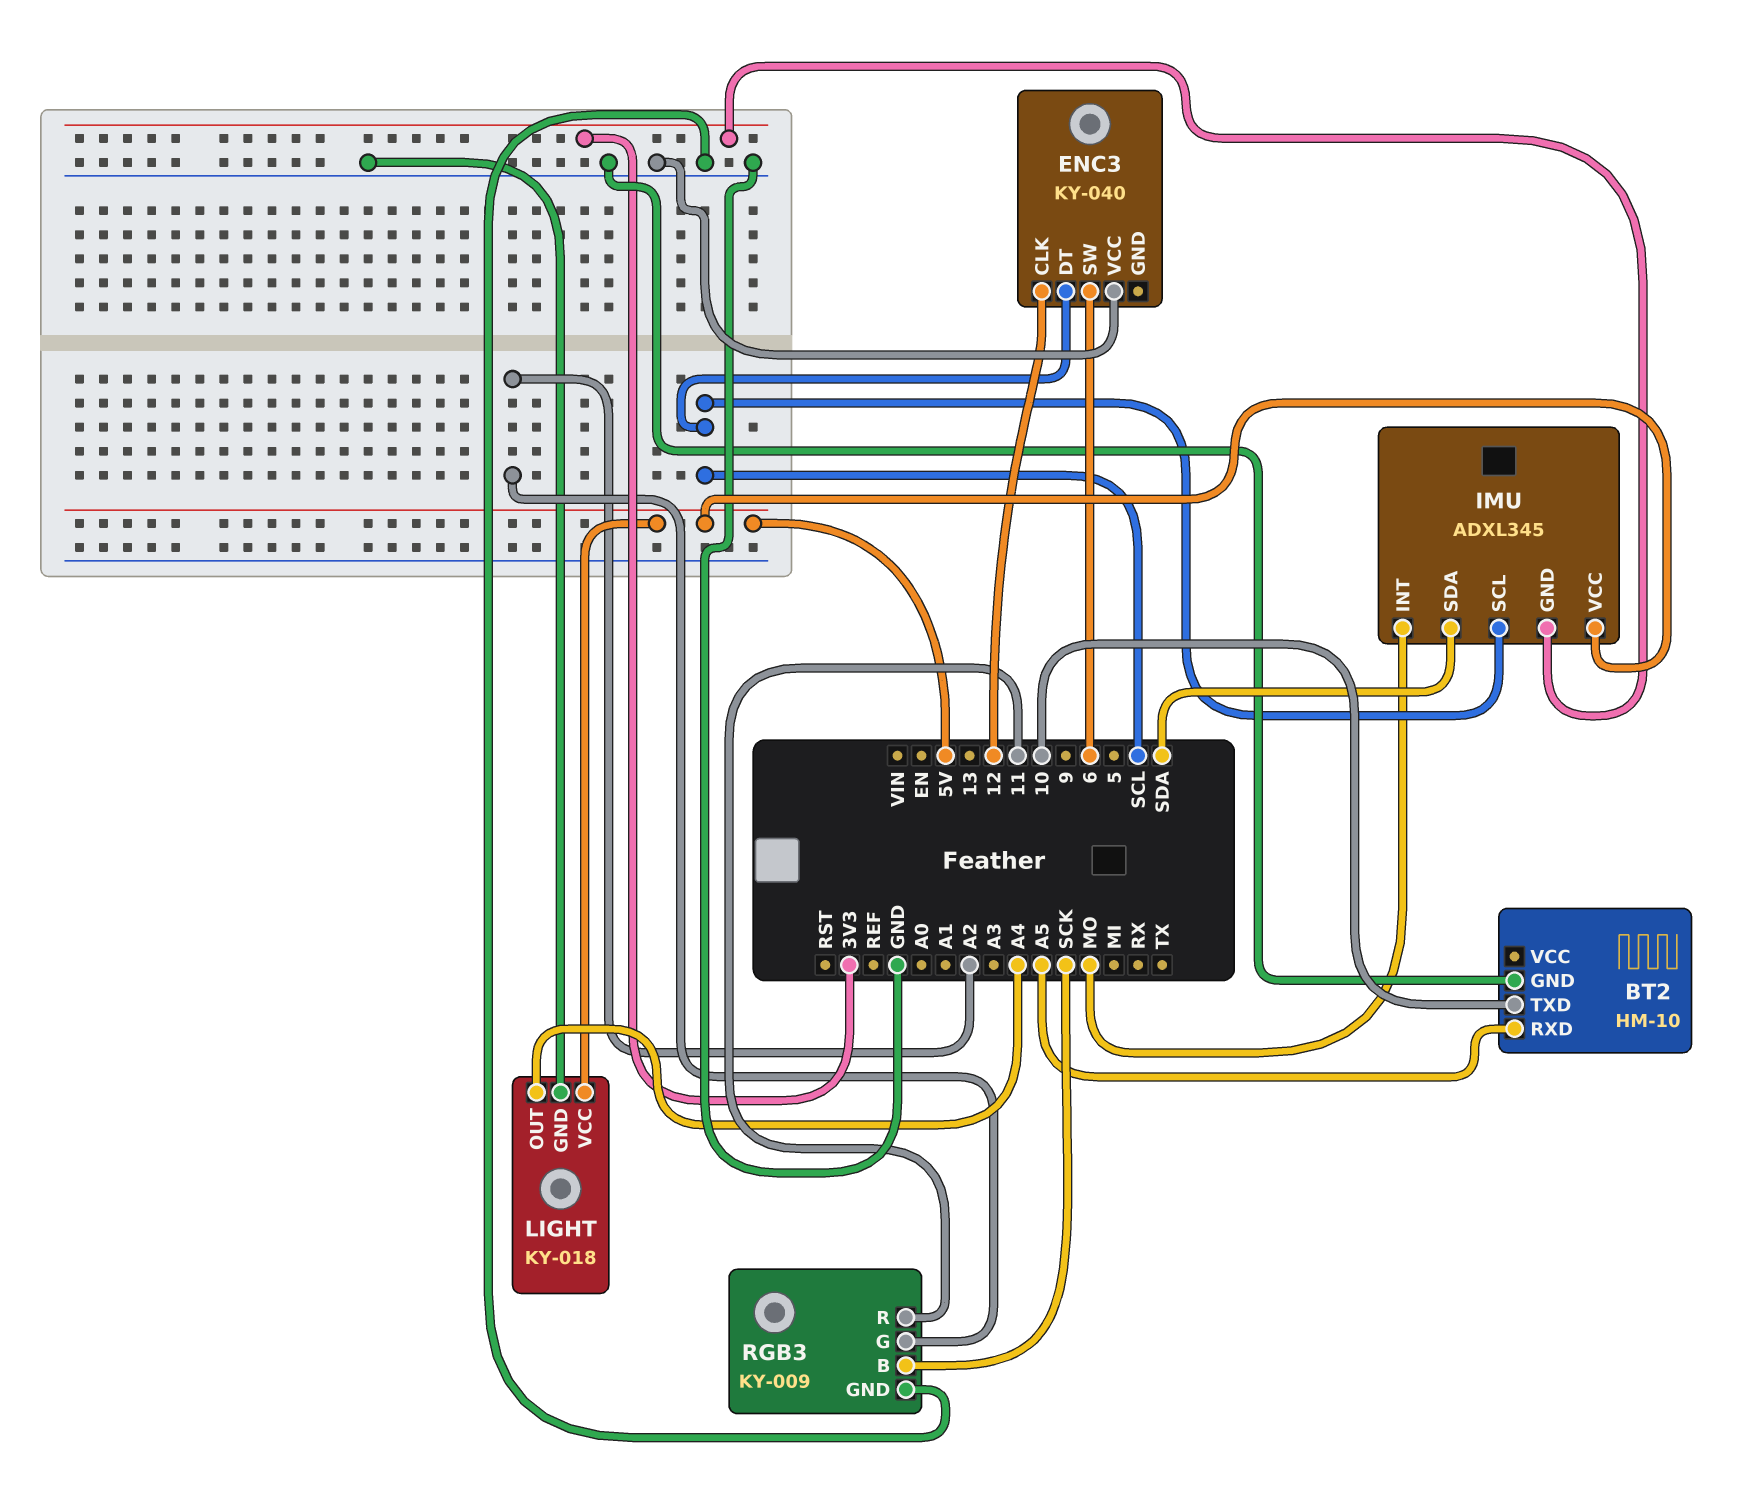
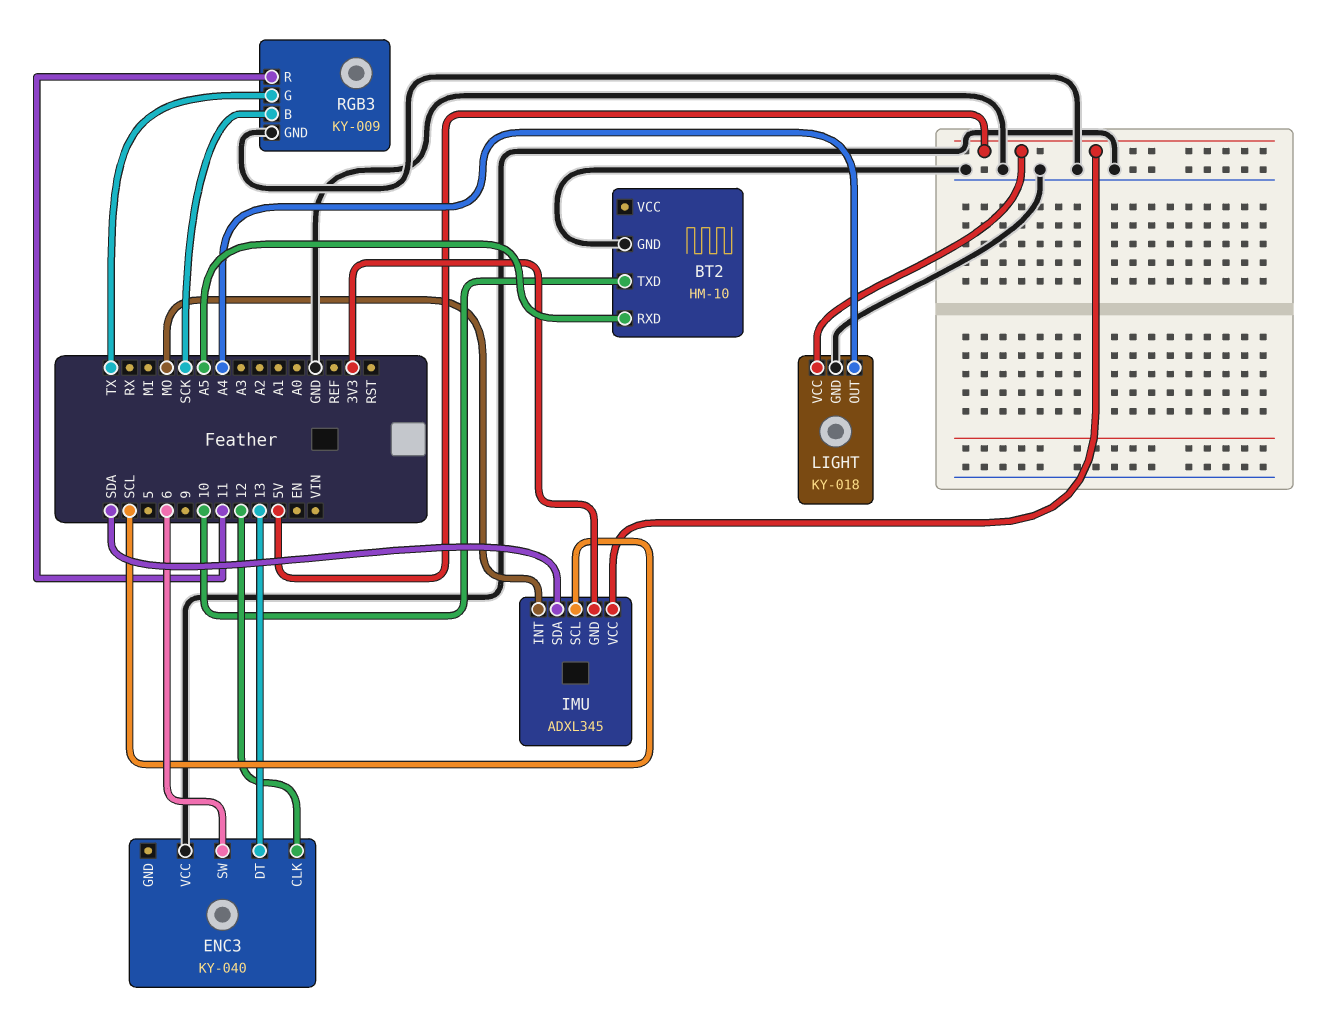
ENC3 pin DT: SCL -> 13
RGB3 pin G: A2 -> TX

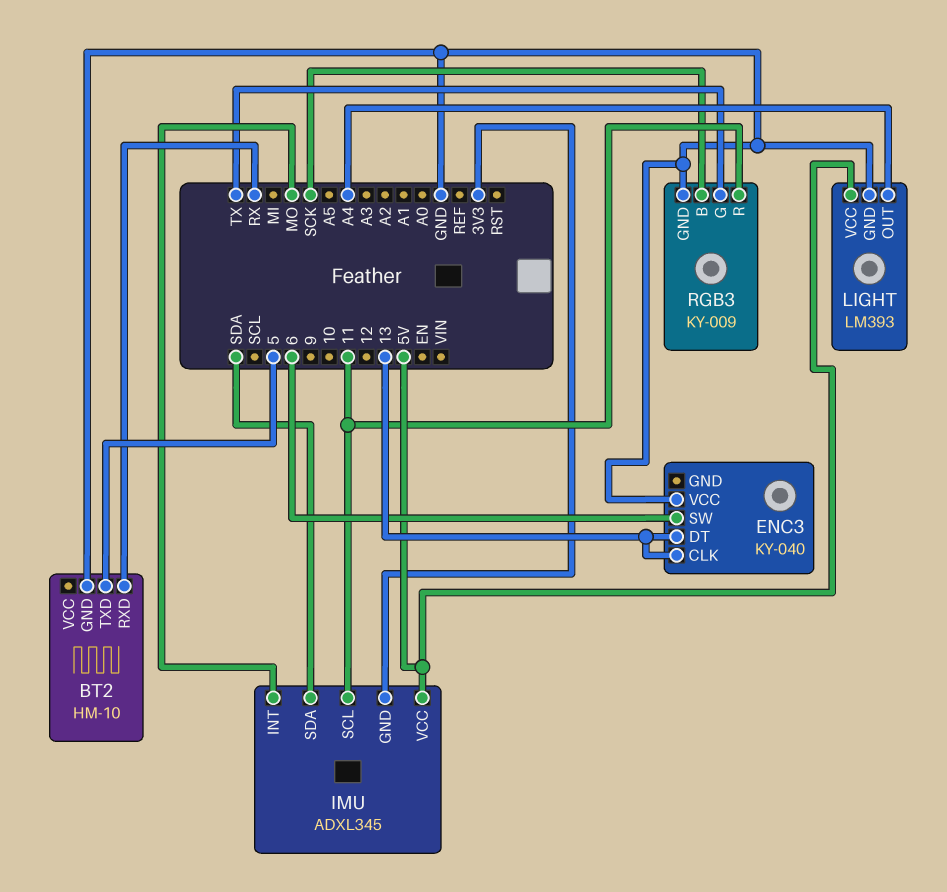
BT2 pin RXD: A5 -> RX
BT2 pin TXD: 10 -> 5
ENC3 pin CLK: 12 -> 13
IMU pin SCL: SCL -> 11
LIGHT: KY-018 -> LM393

